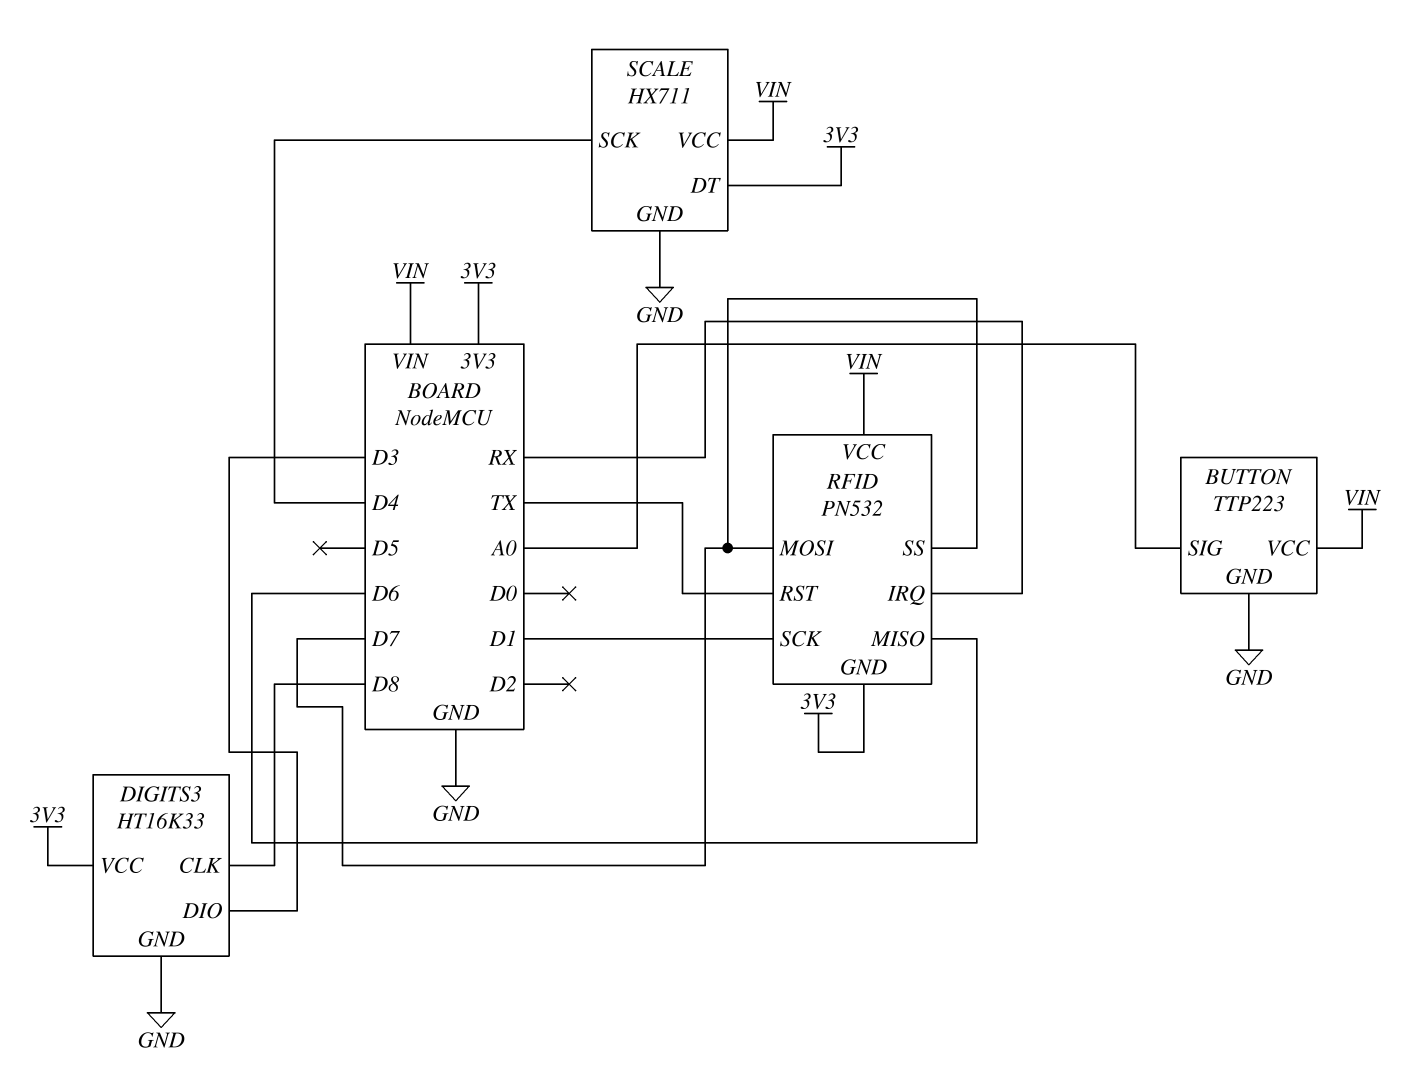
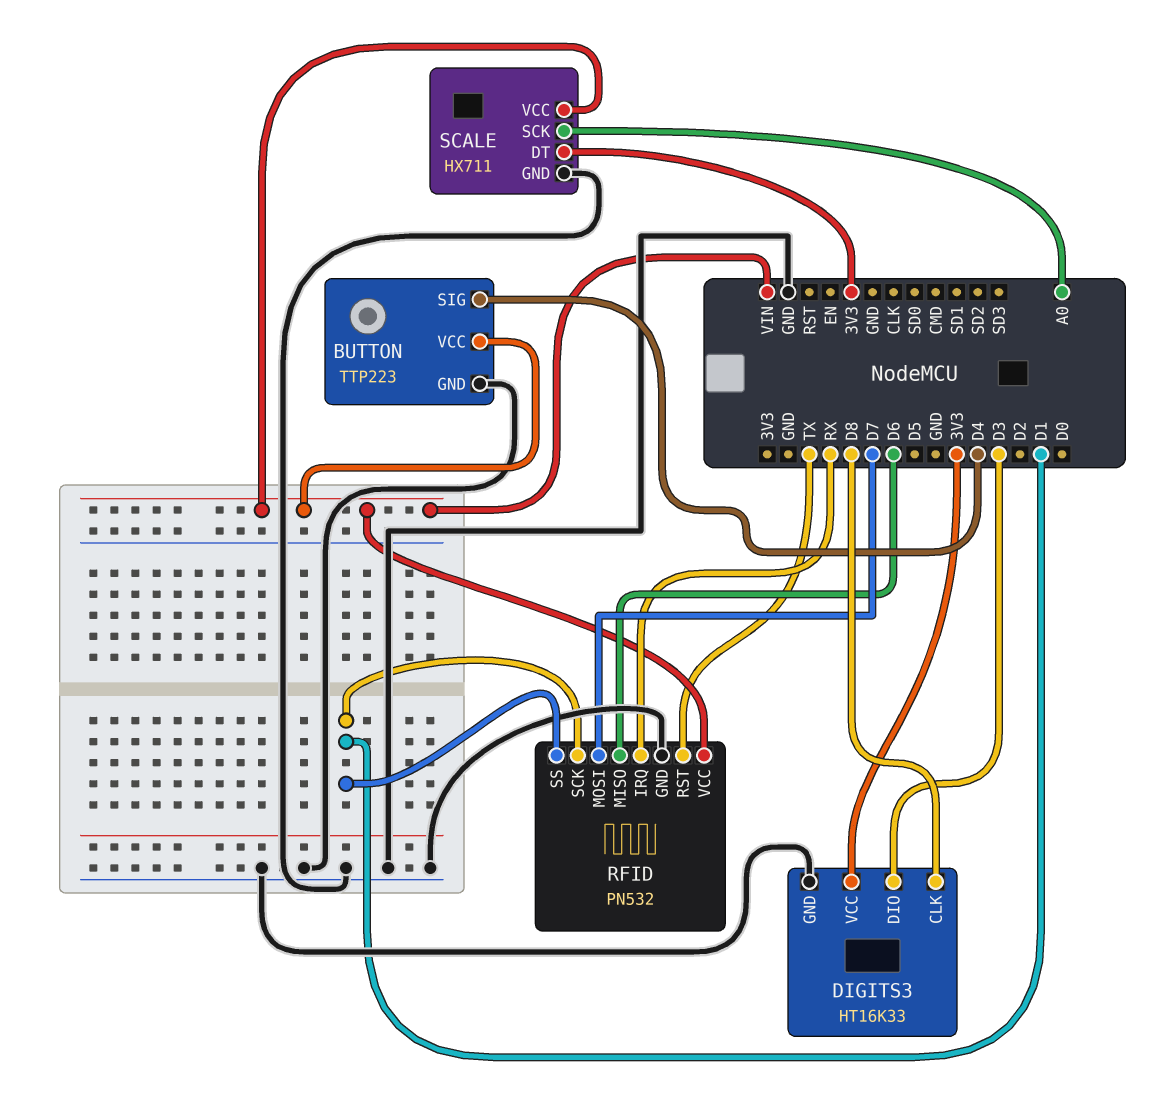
BUTTON pin SIG: A0 -> D4
RFID pin GND: 3V3 -> GND
RFID pin SS: D7 -> D1
SCALE pin SCK: D4 -> A0

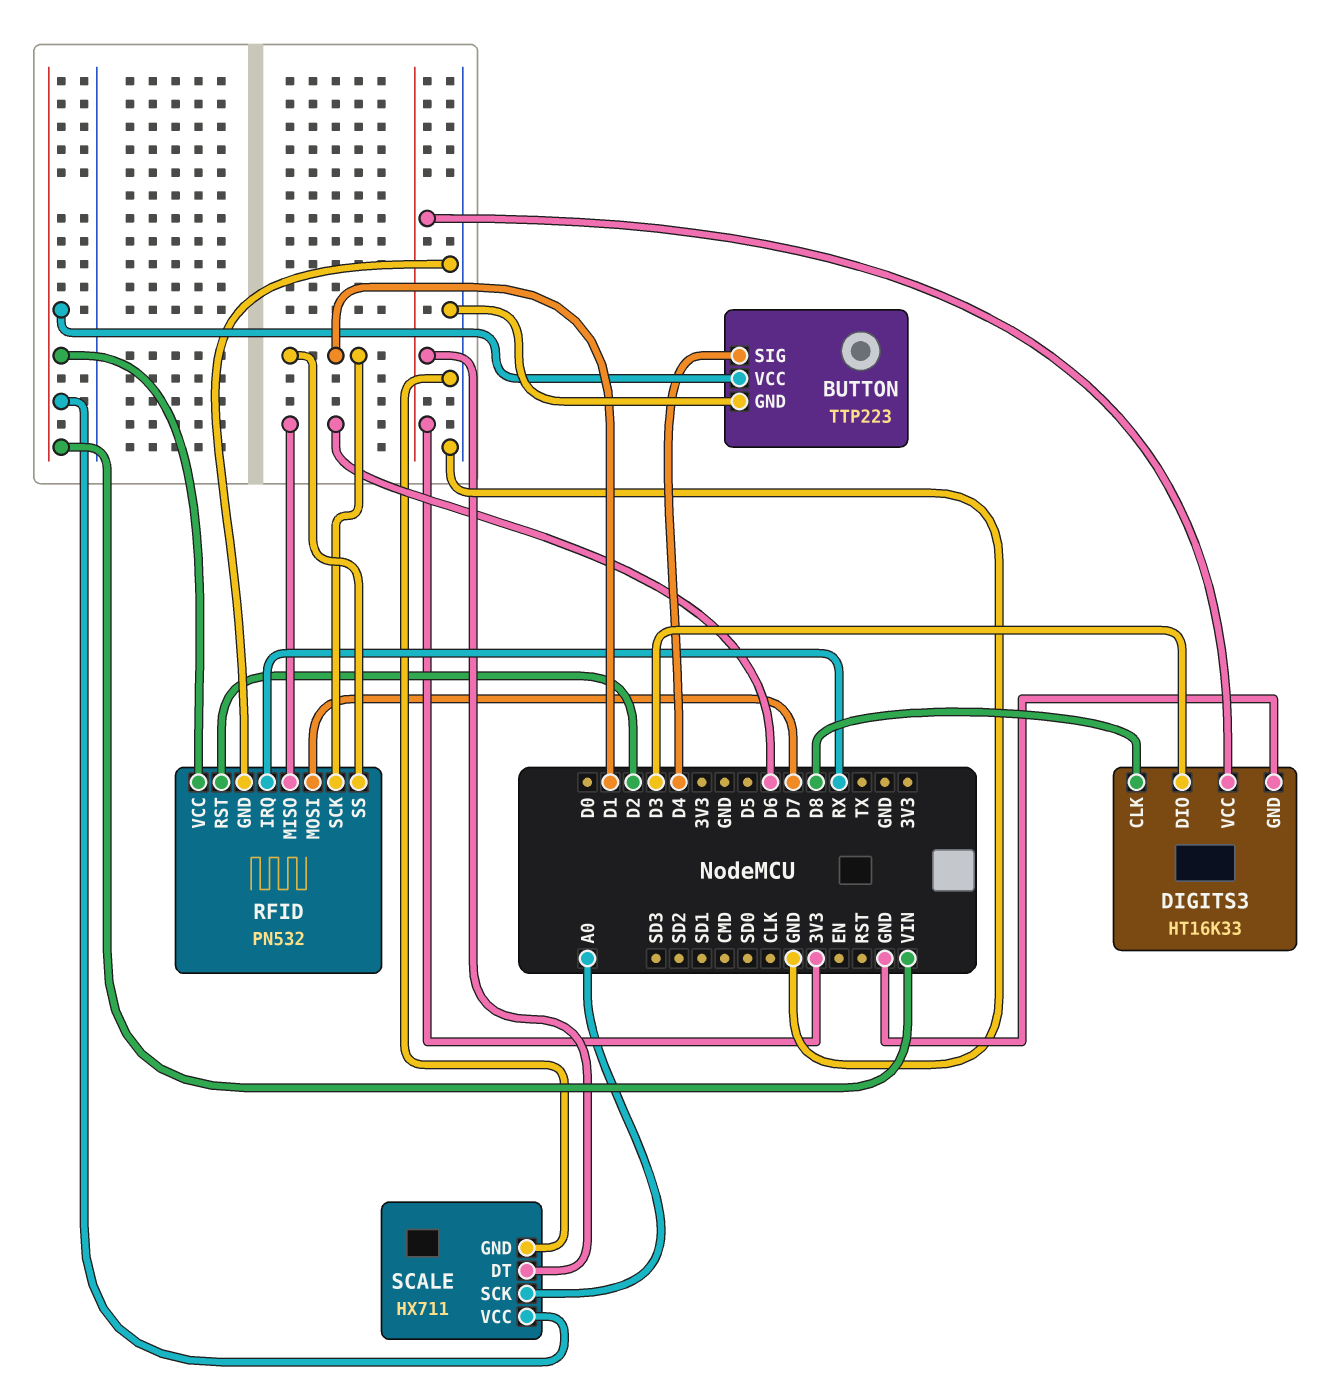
RFID pin RST: TX -> D2

